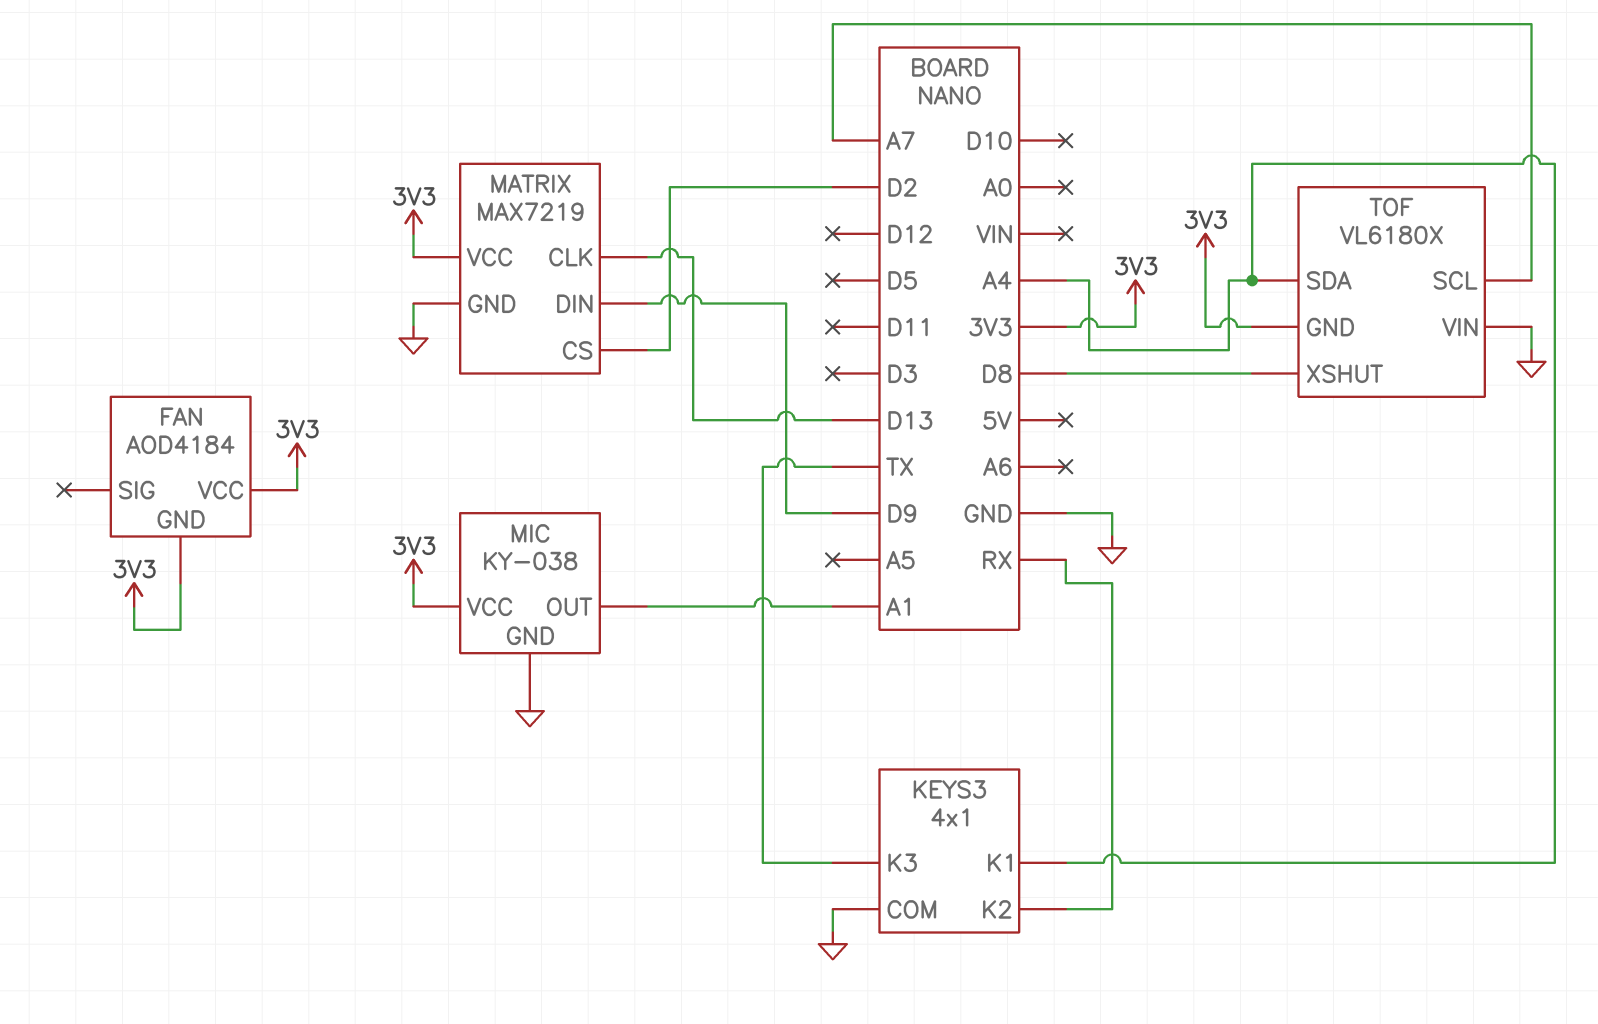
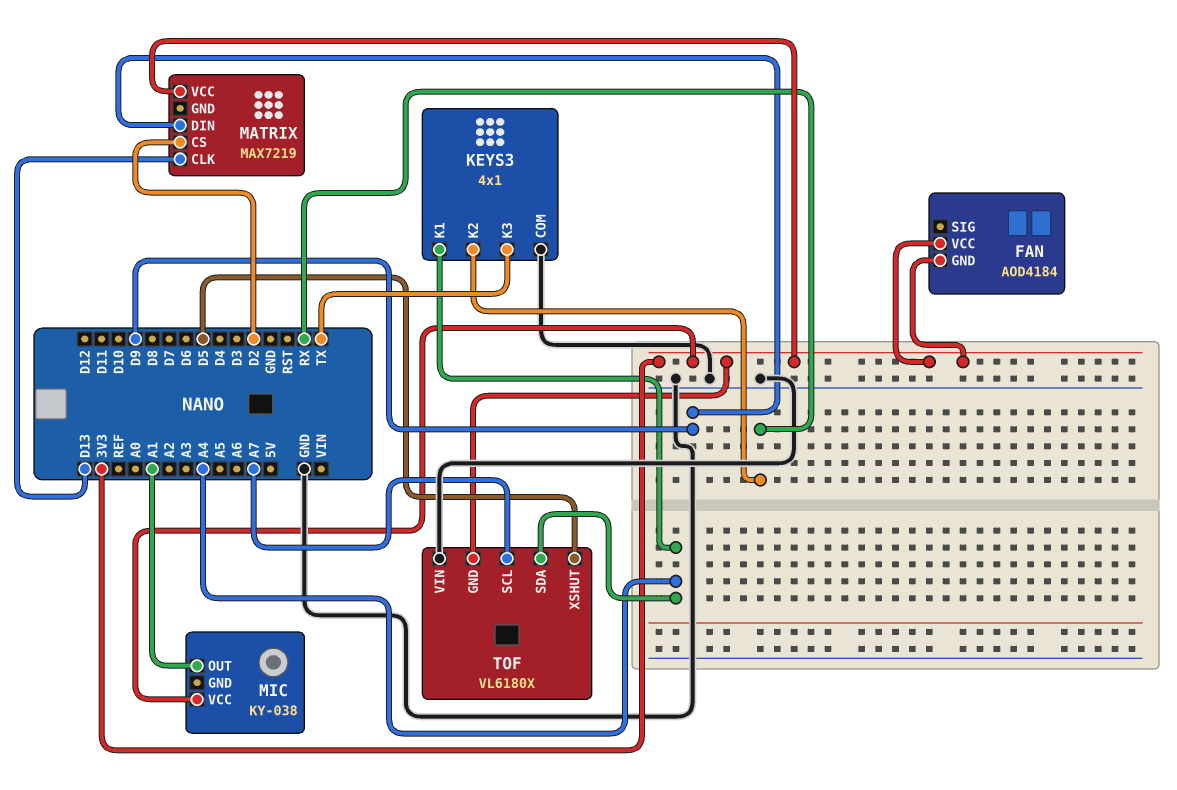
MATRIX pin GND: GND -> none
MIC pin GND: GND -> none
TOF pin XSHUT: D8 -> D5

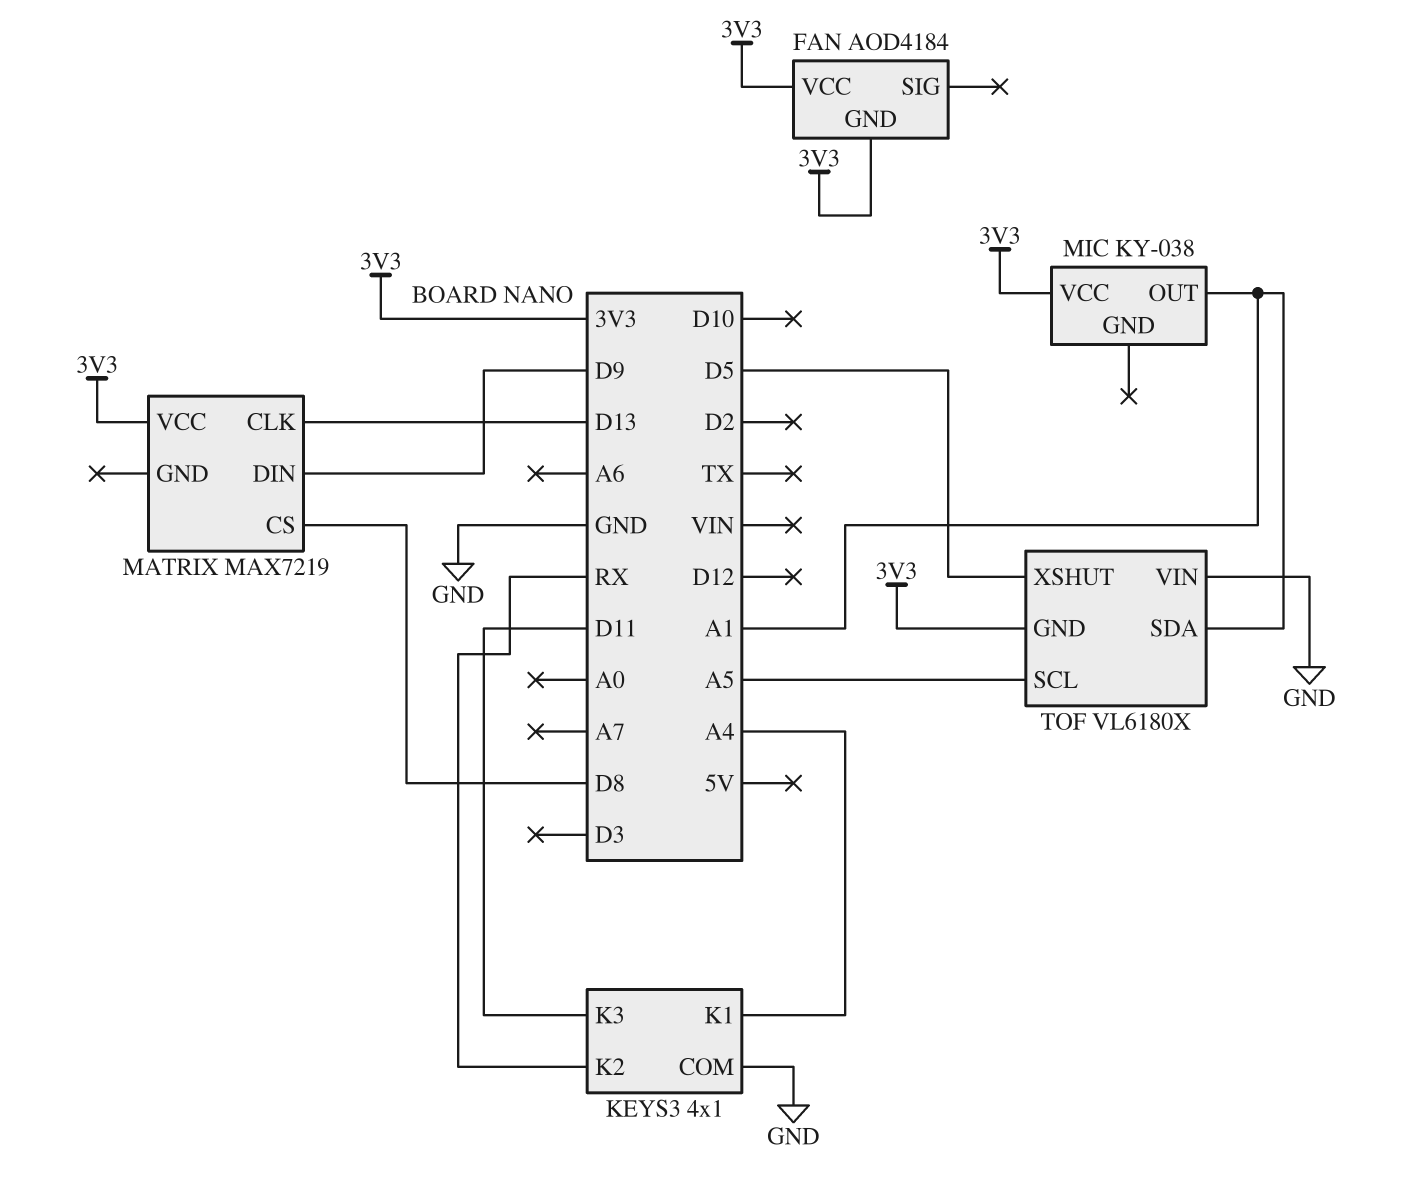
KEYS3 pin K3: TX -> D11
MATRIX pin CS: D2 -> D8
TOF pin SCL: A7 -> A5
TOF pin SDA: A4 -> A1

